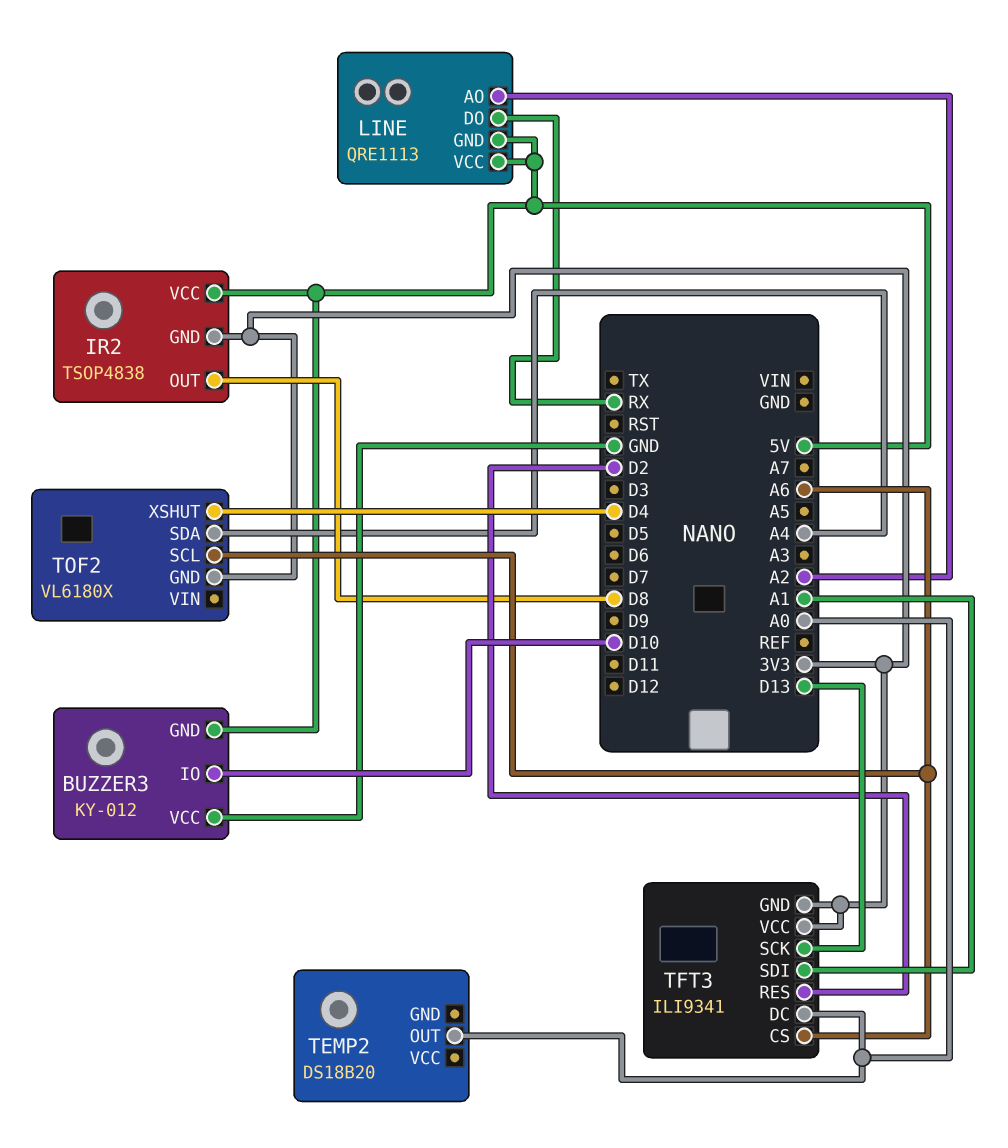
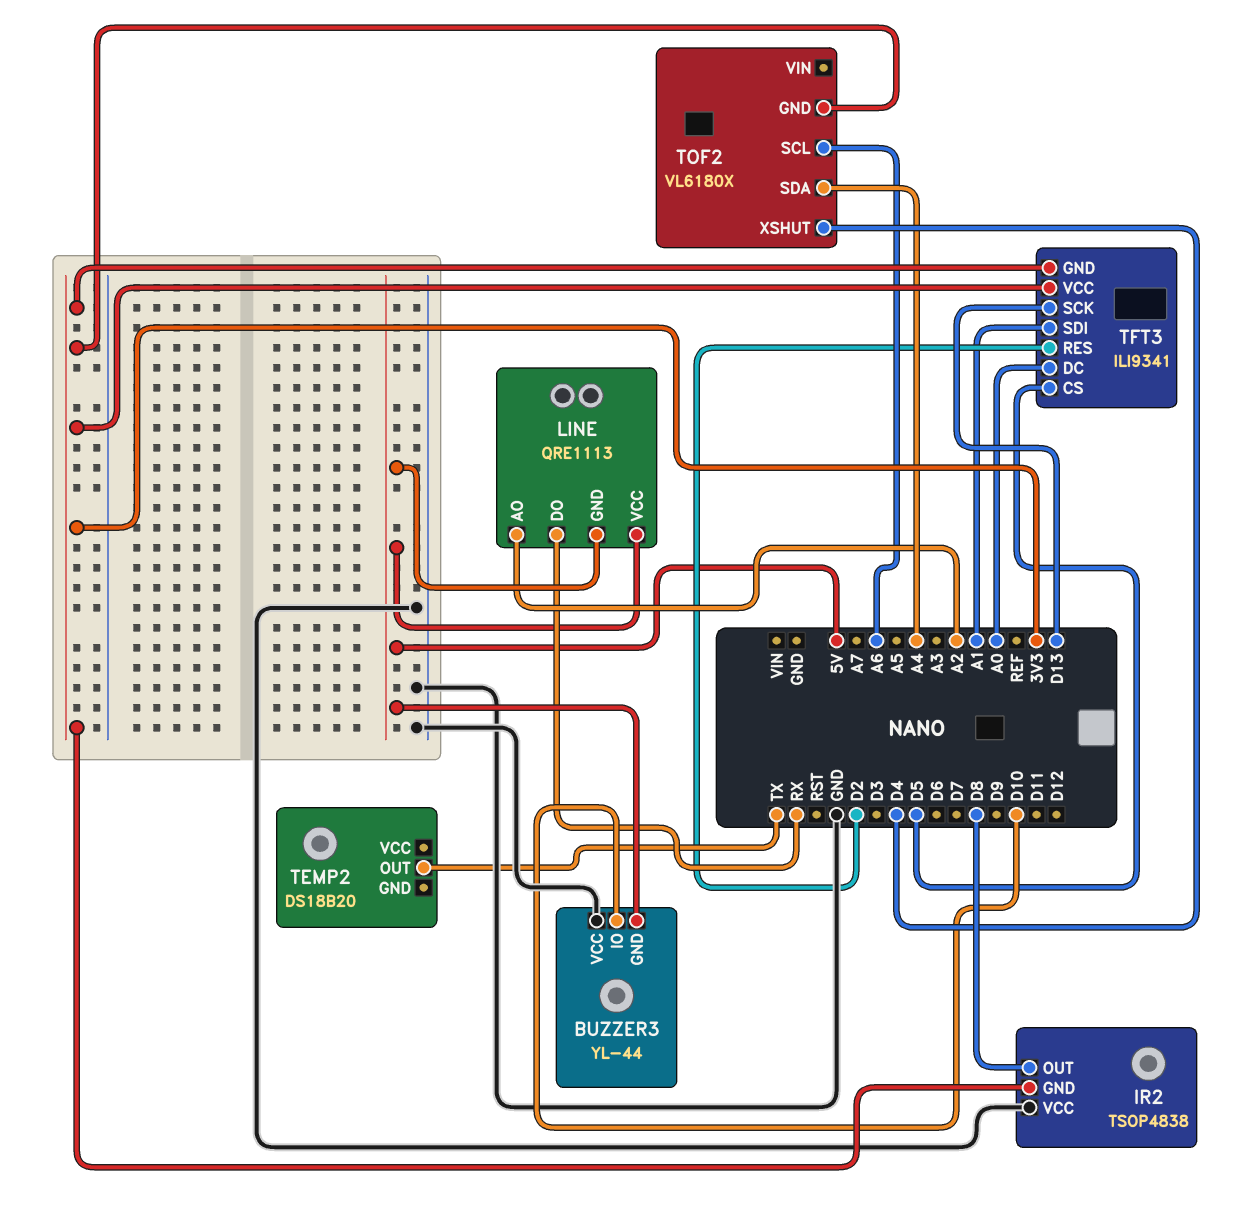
BUZZER3: KY-012 -> YL-44
IR2 pin VCC: 5V -> GND
TEMP2 pin OUT: A0 -> TX
TFT3 pin CS: A6 -> D5

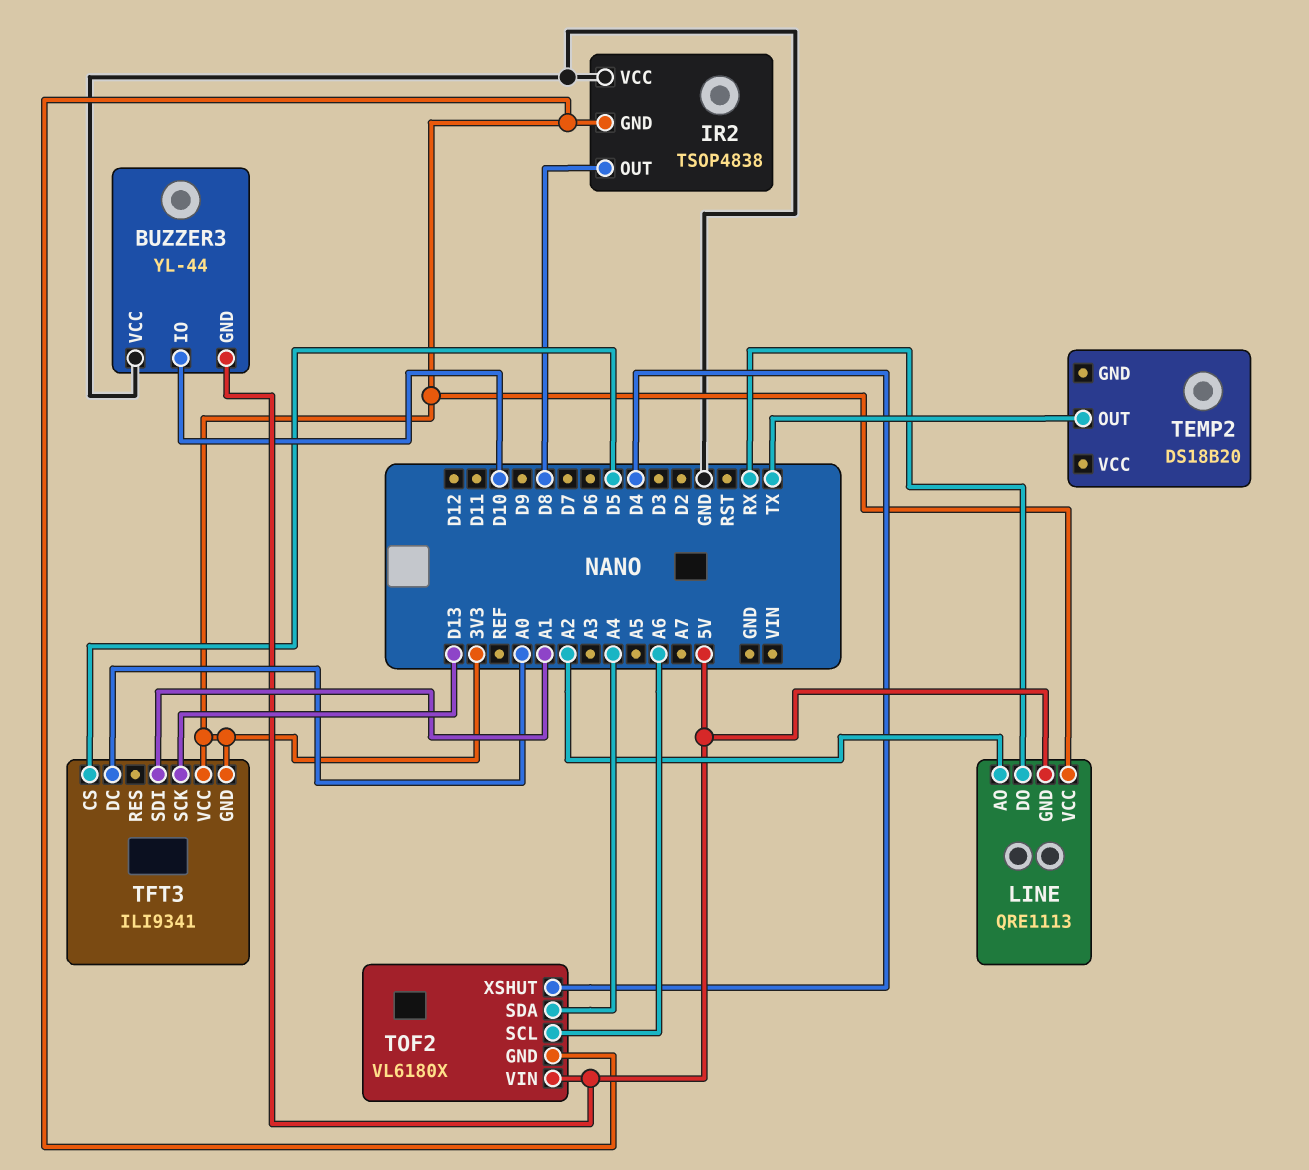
LINE pin VCC: 5V -> 3V3
TFT3 pin RES: D2 -> none
TOF2 pin VIN: none -> 5V

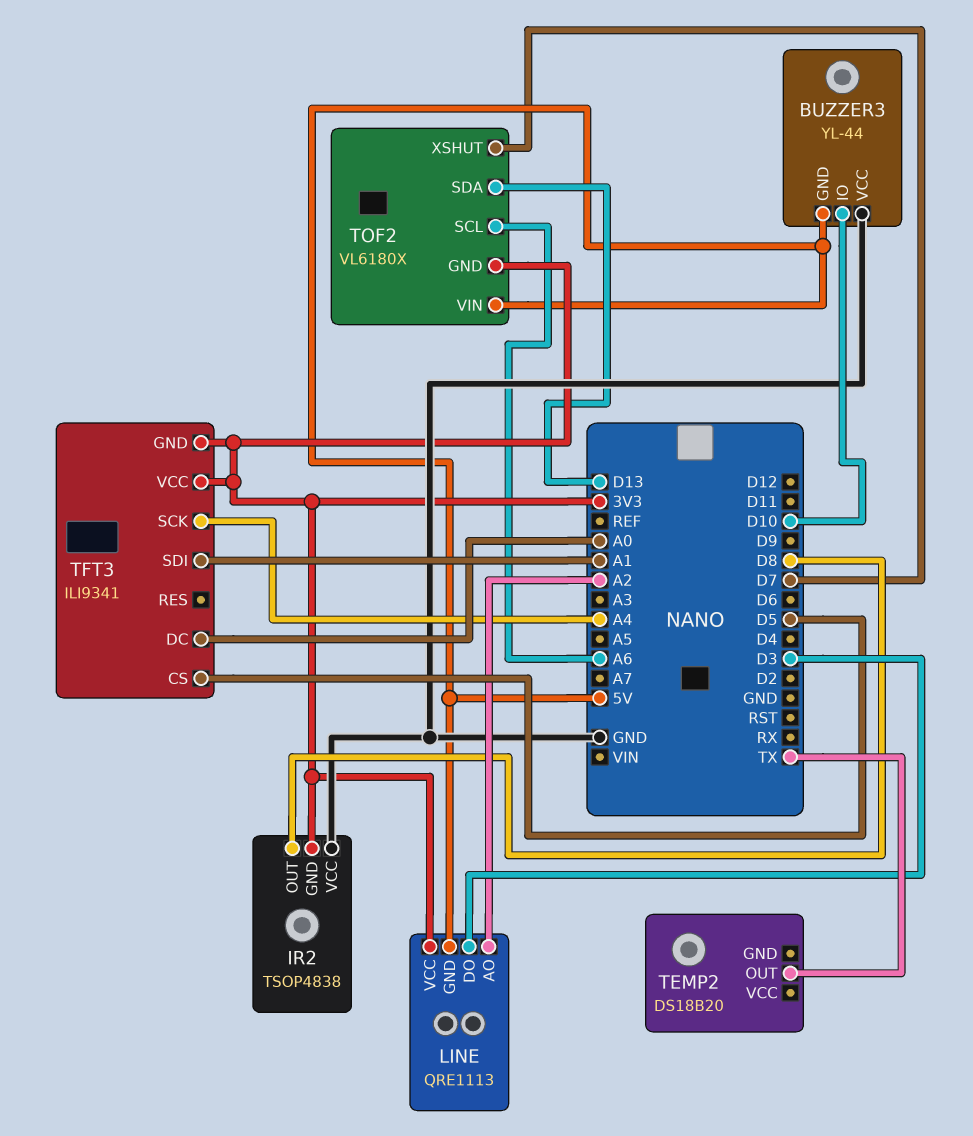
LINE pin DO: RX -> D3
TFT3 pin SCK: D13 -> A4
TOF2 pin SDA: A4 -> D13
TOF2 pin XSHUT: D4 -> D7

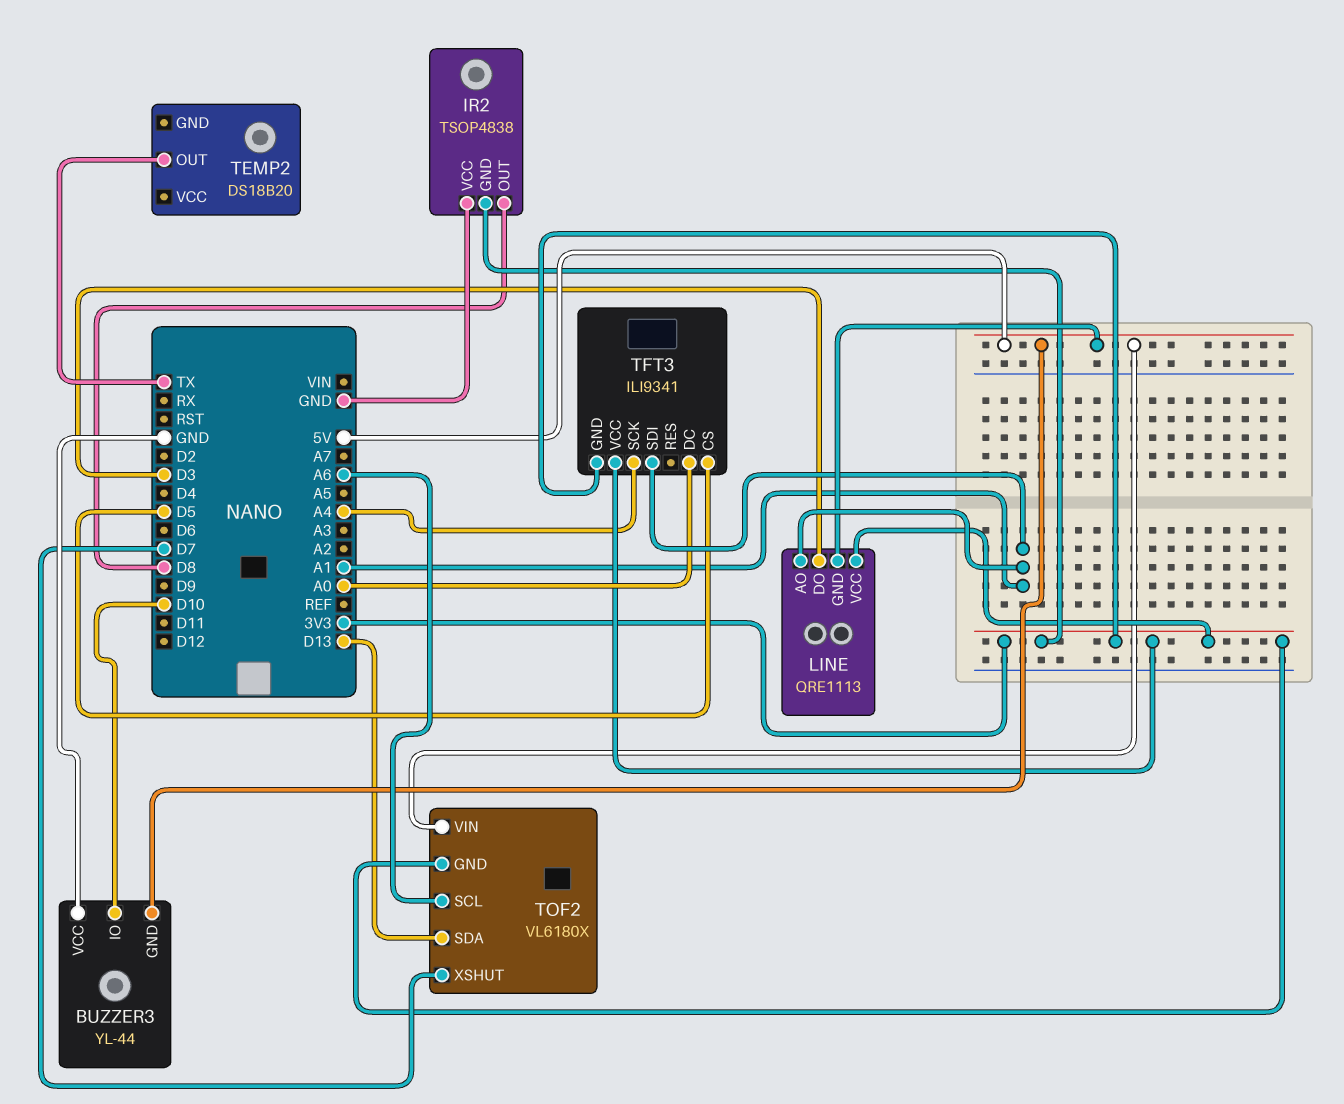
LINE pin AO: A2 -> A1

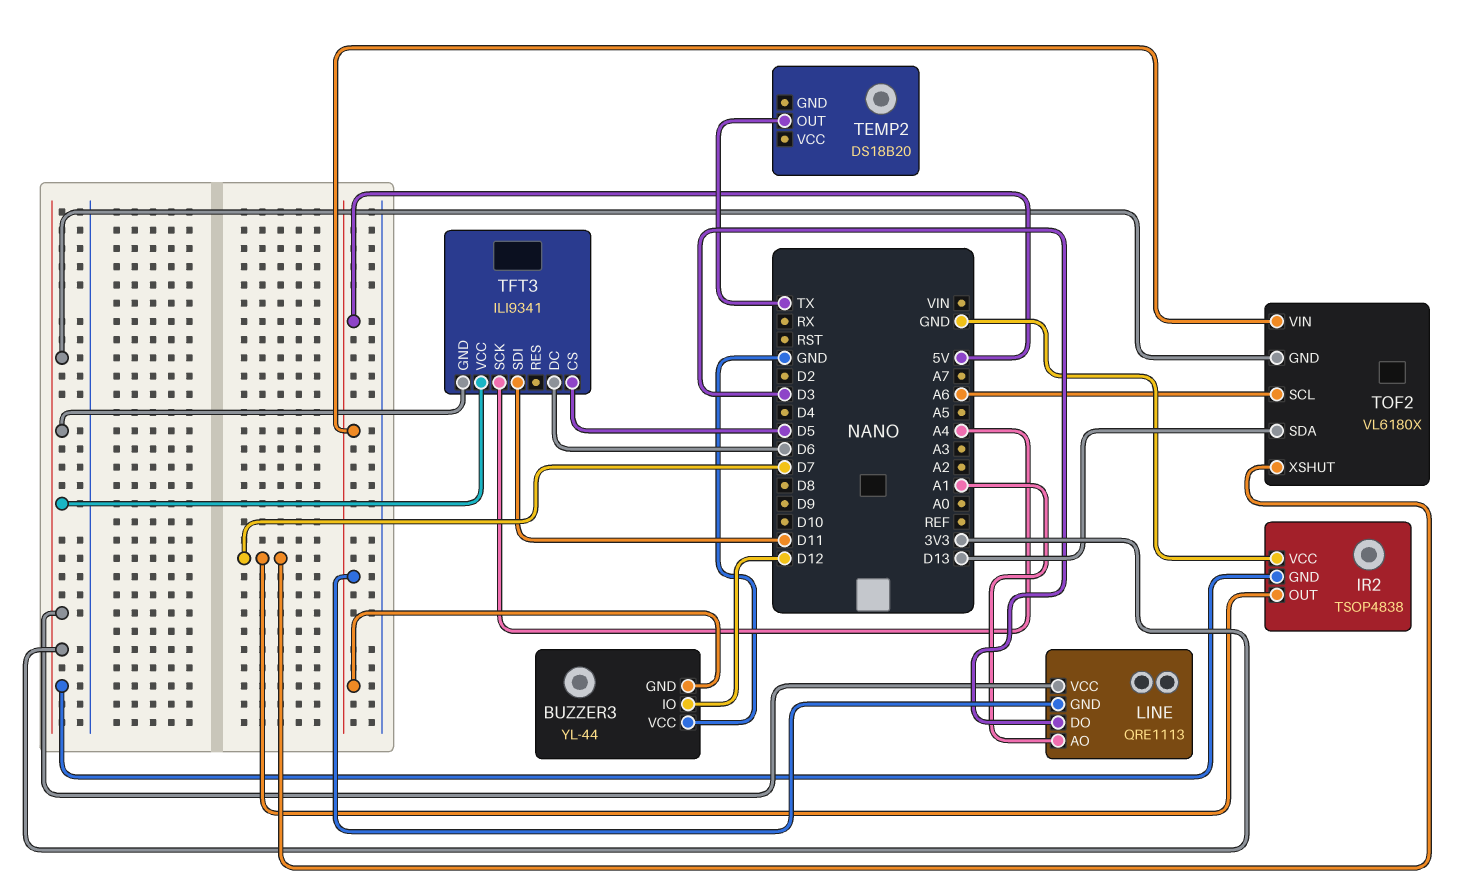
BUZZER3 pin IO: D10 -> D12
IR2 pin OUT: D8 -> D7
TFT3 pin DC: A0 -> D6
TFT3 pin SDI: A1 -> D11

